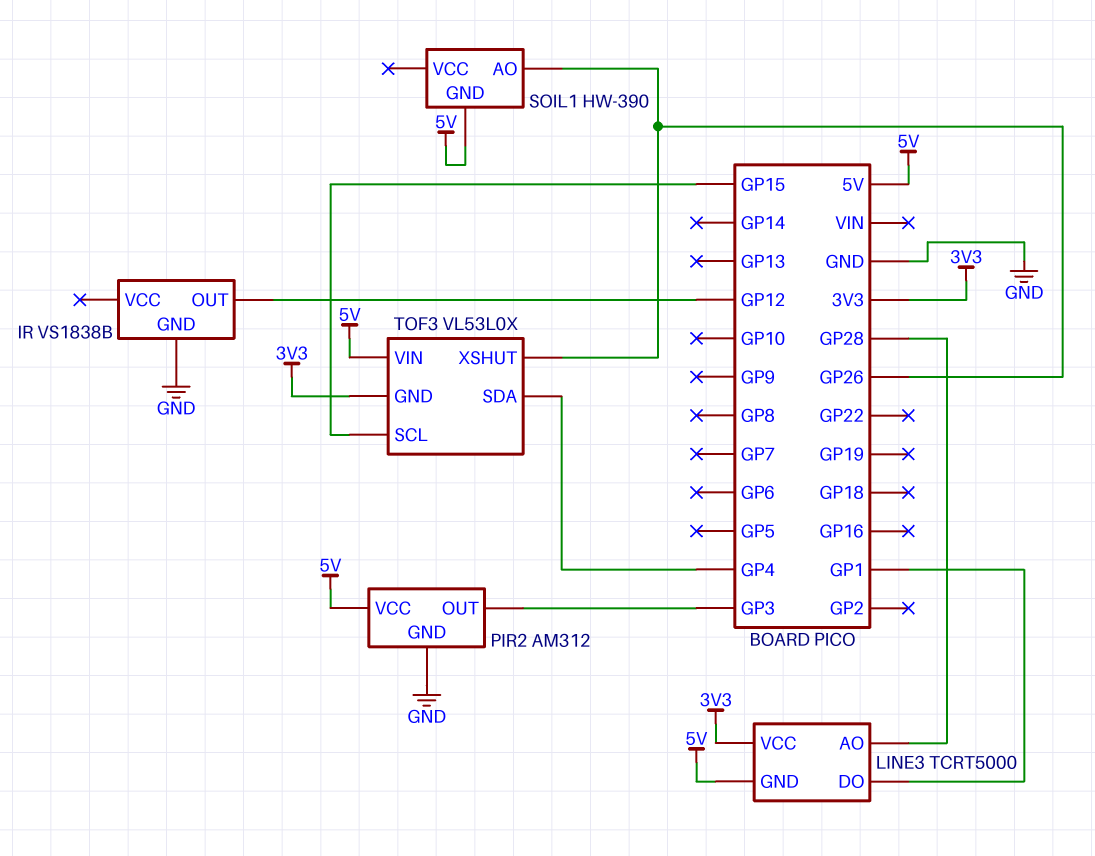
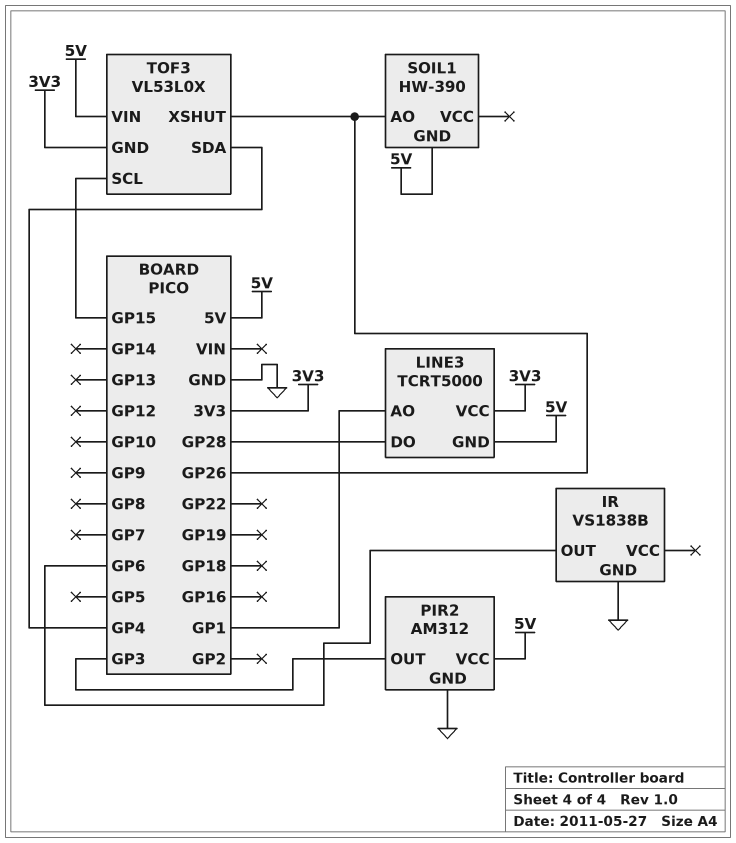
IR pin OUT: GP12 -> GP6
LINE3 pin AO: GP28 -> GP1
LINE3 pin DO: GP1 -> GP28

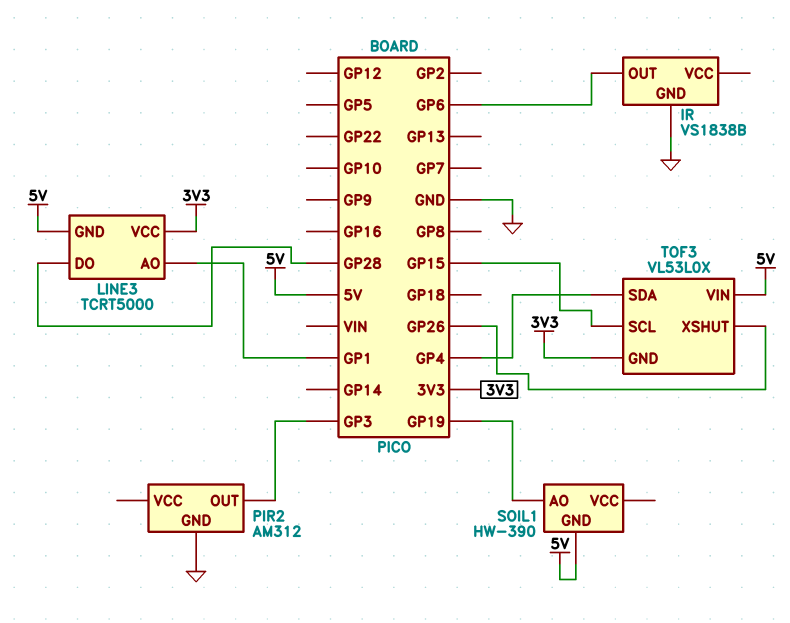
PIR2 pin VCC: 5V -> none
SOIL1 pin AO: GP26 -> GP19

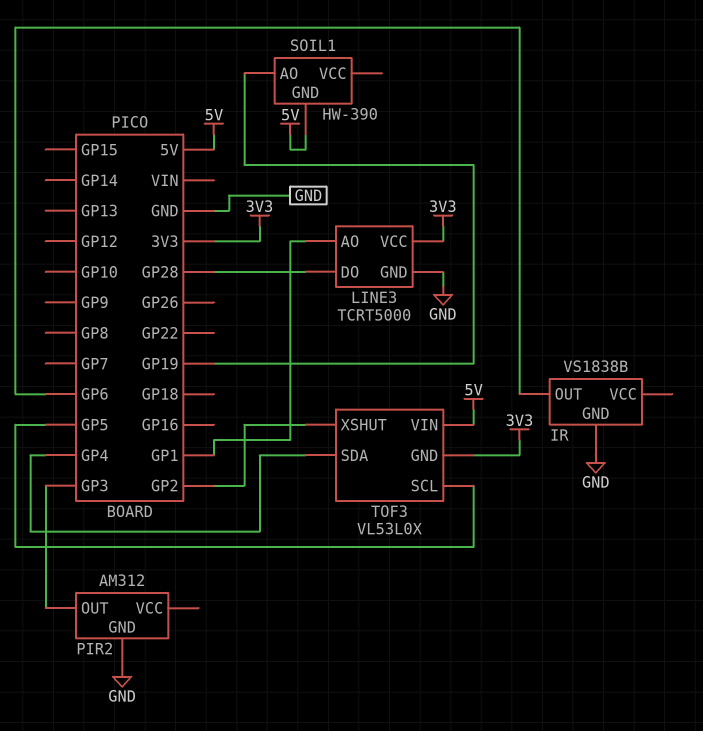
LINE3 pin GND: 5V -> GND
TOF3 pin SCL: GP15 -> GP5
TOF3 pin XSHUT: GP26 -> GP2

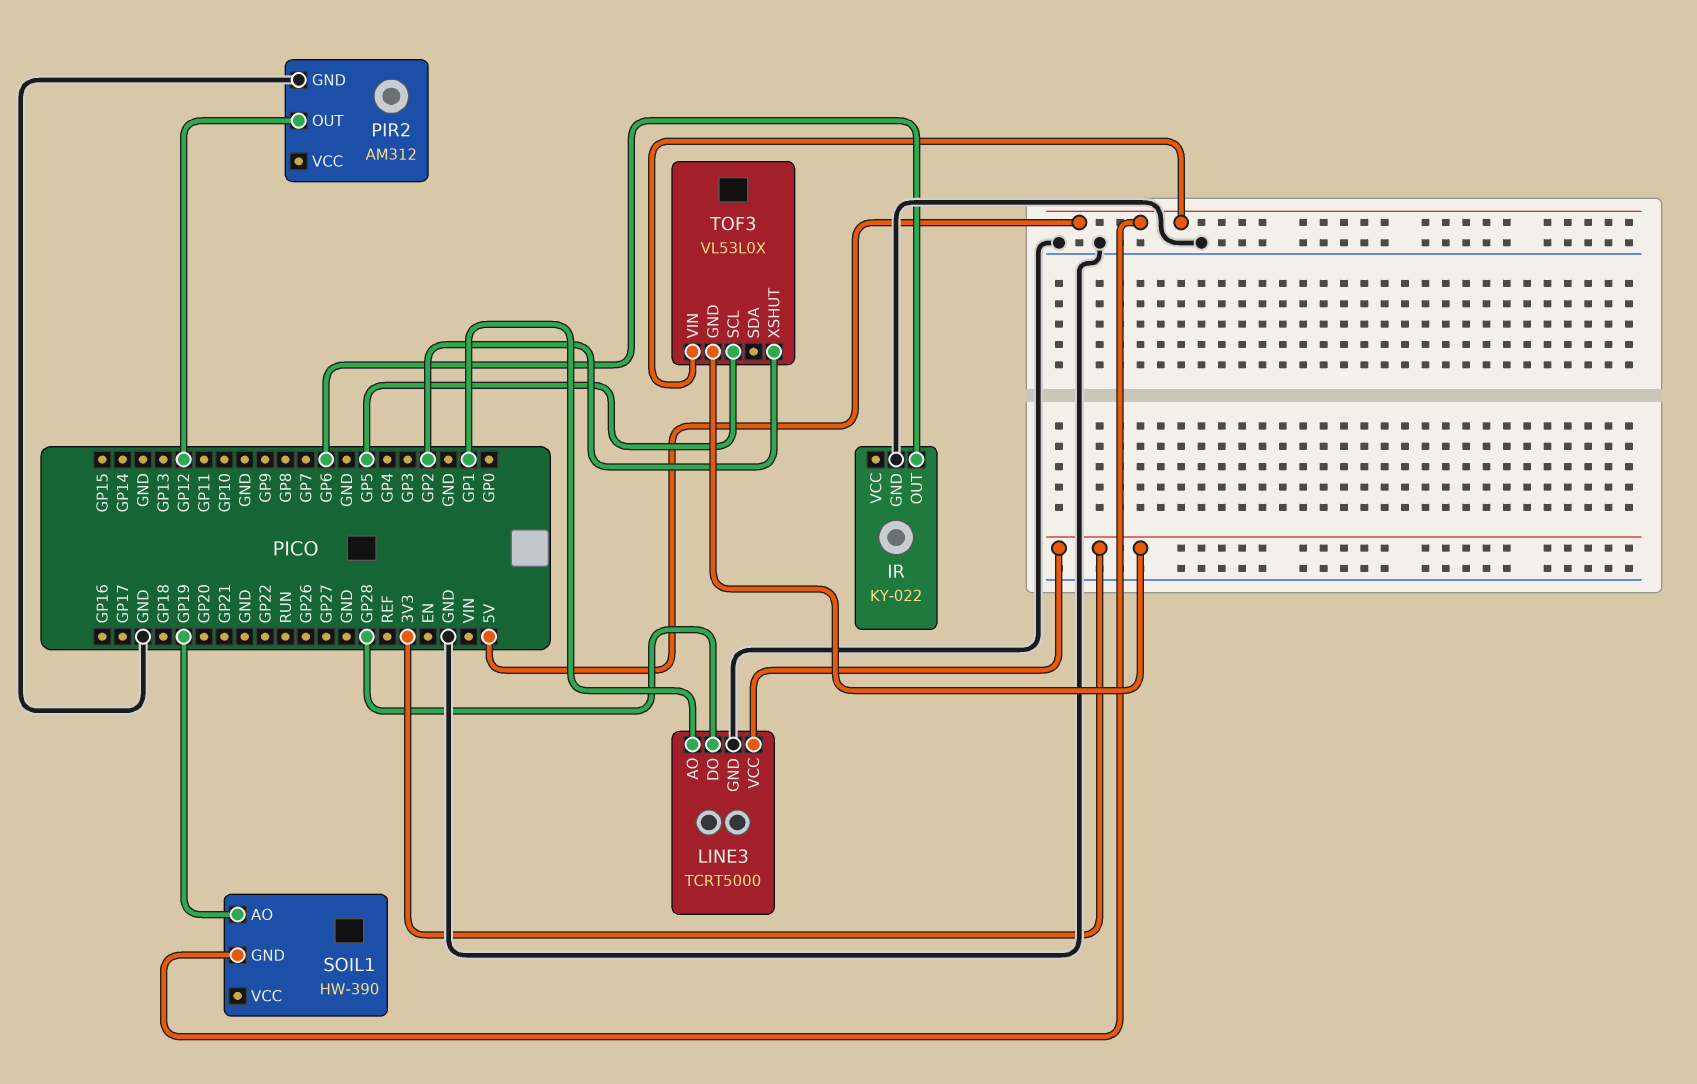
IR: VS1838B -> KY-022
PIR2 pin OUT: GP3 -> GP12
TOF3 pin SDA: GP4 -> none

